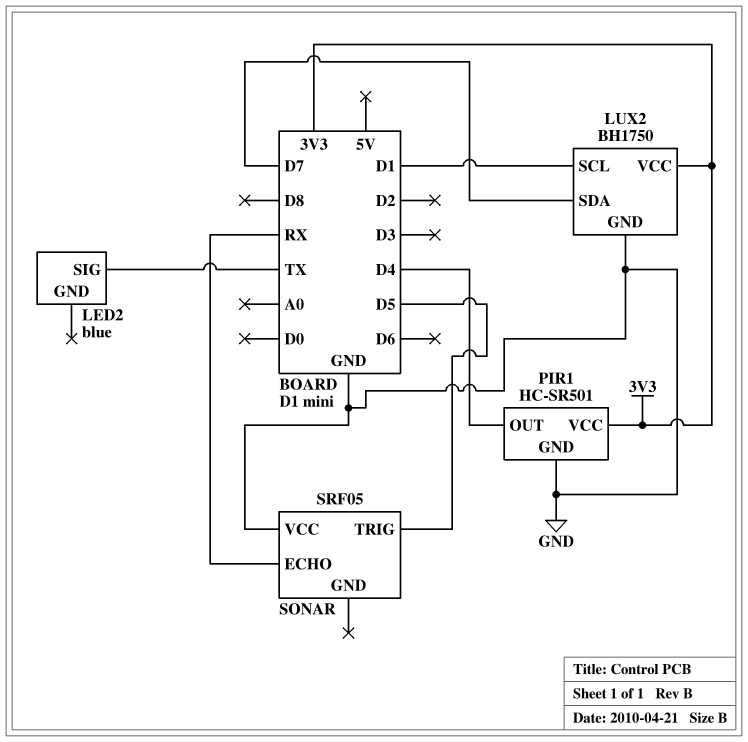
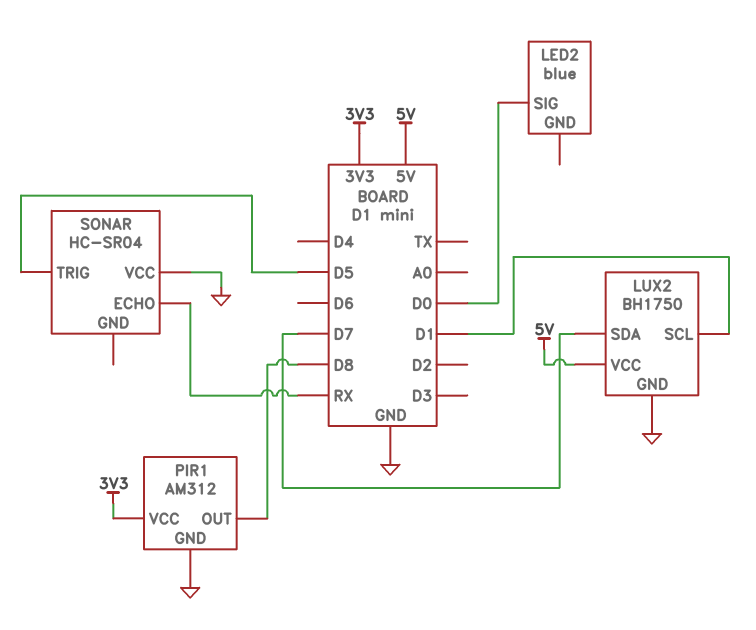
LED2 pin SIG: TX -> D0
LUX2 pin VCC: 3V3 -> 5V
PIR1: HC-SR501 -> AM312
PIR1 pin OUT: D4 -> D8
SONAR: SRF05 -> HC-SR04

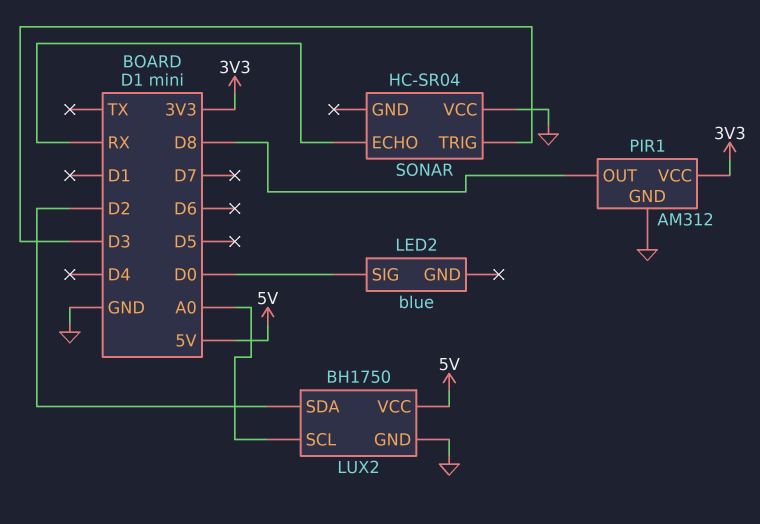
LUX2 pin SCL: D1 -> A0
LUX2 pin SDA: D7 -> D2
SONAR pin TRIG: D5 -> D3

